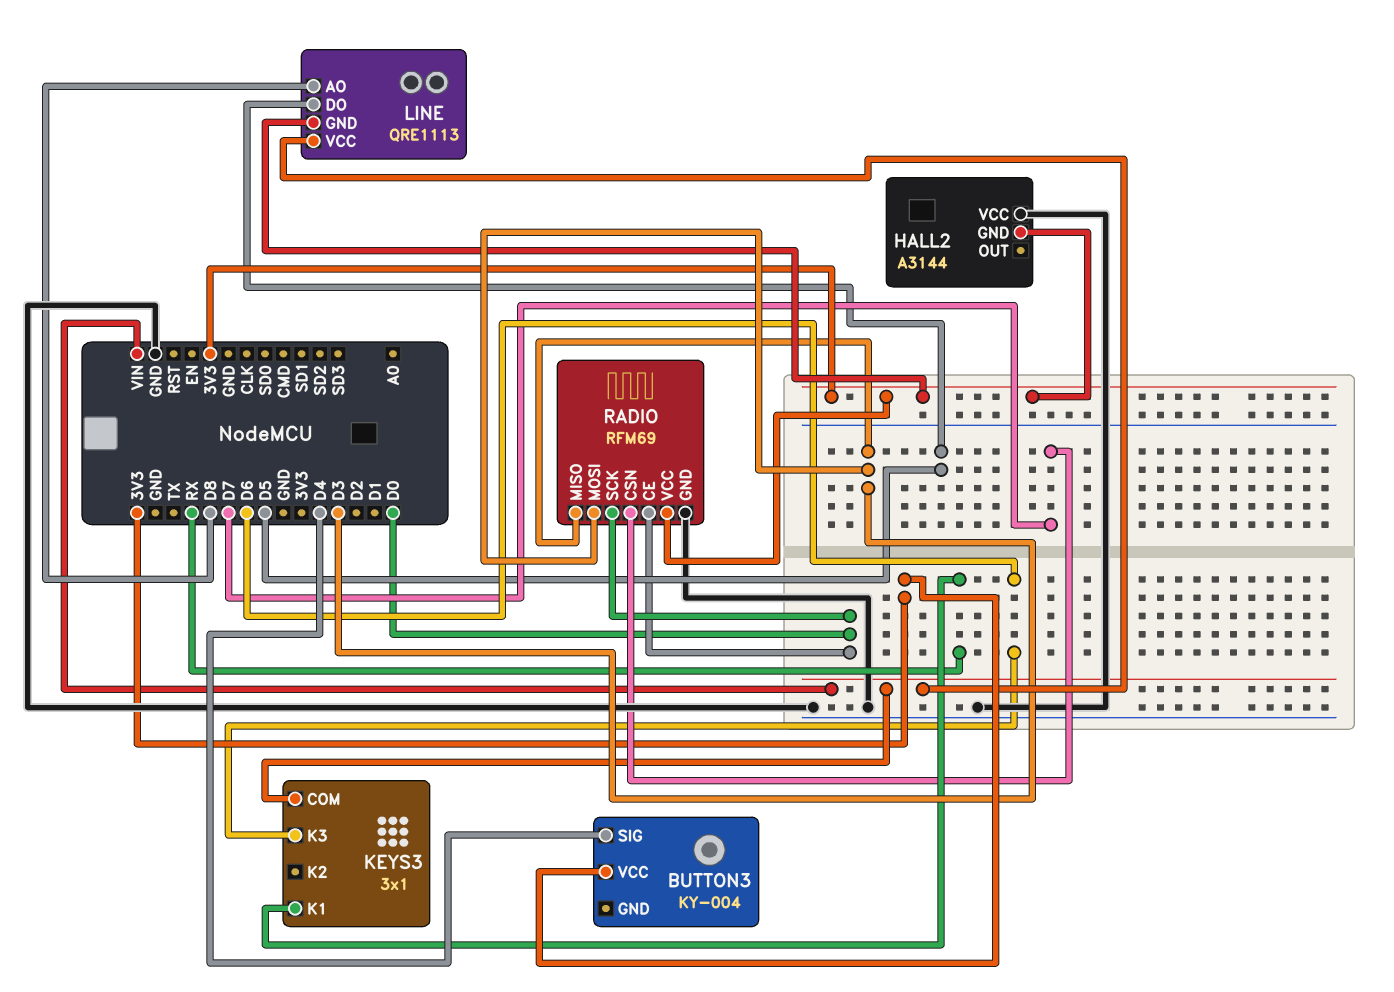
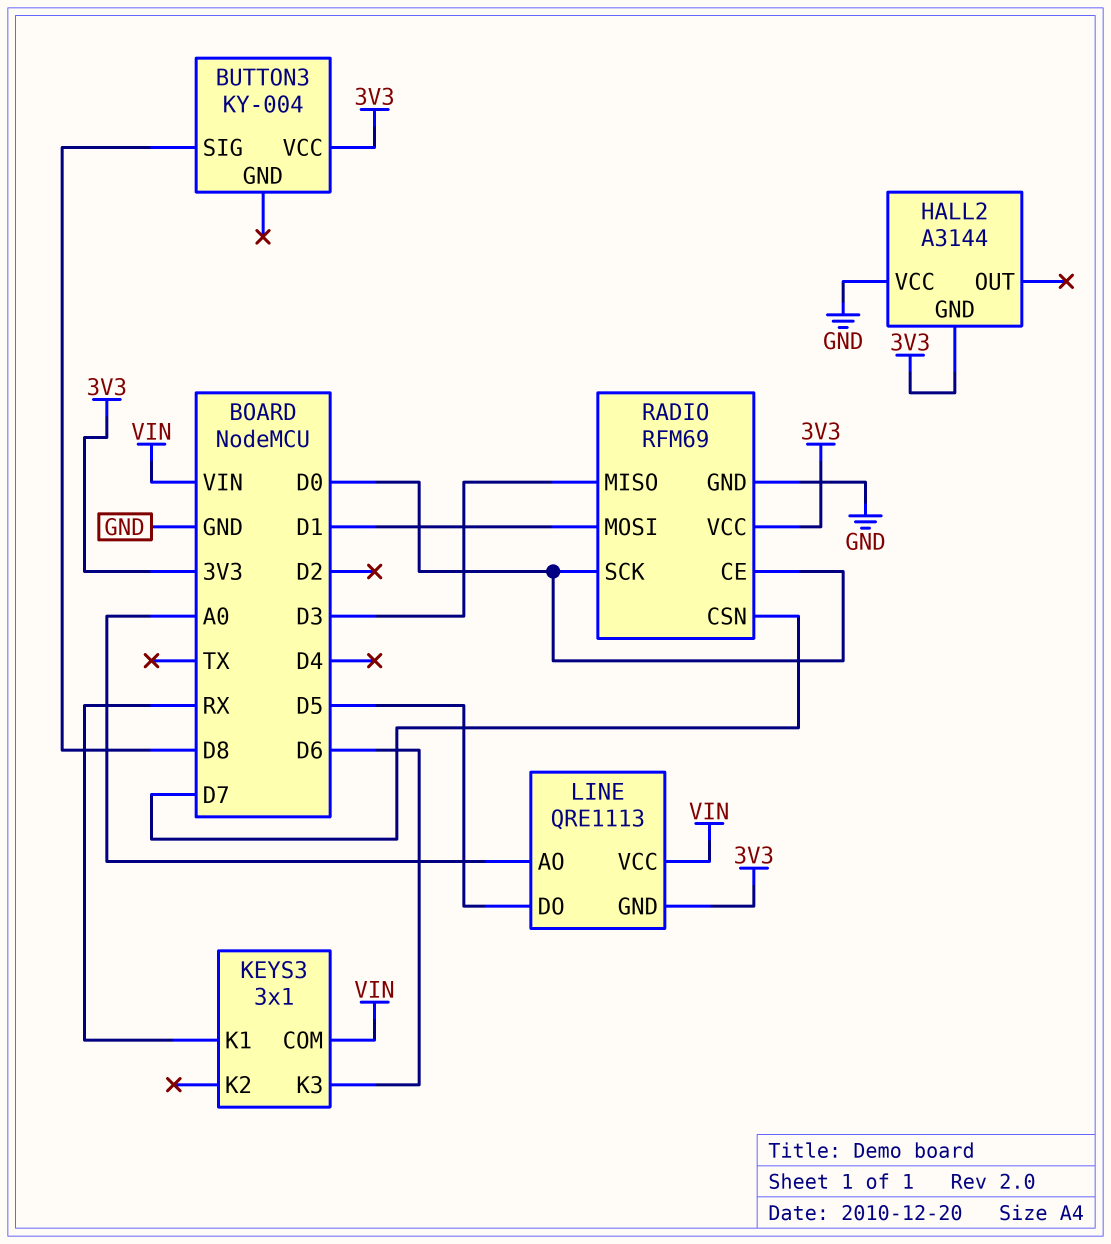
BUTTON3 pin SIG: D4 -> D8
LINE pin AO: D8 -> A0
RADIO pin MOSI: D3 -> D1

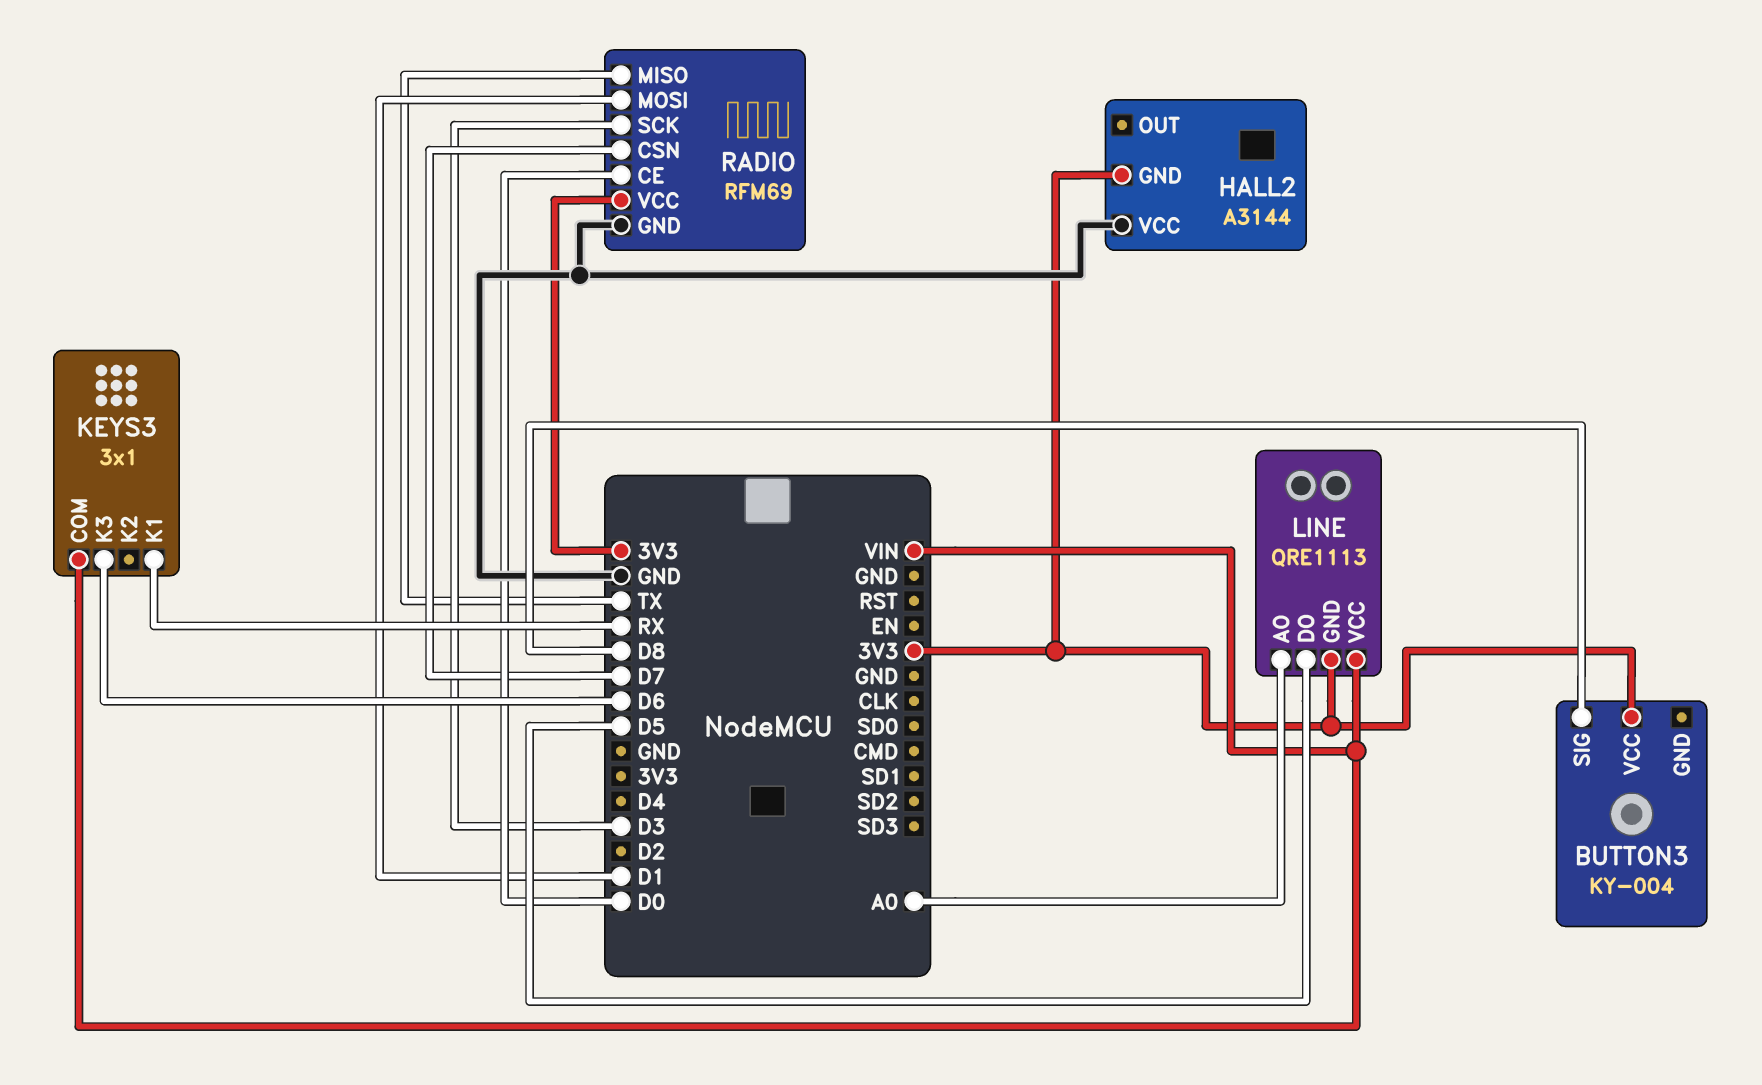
RADIO pin MISO: D3 -> TX
RADIO pin SCK: D0 -> D3

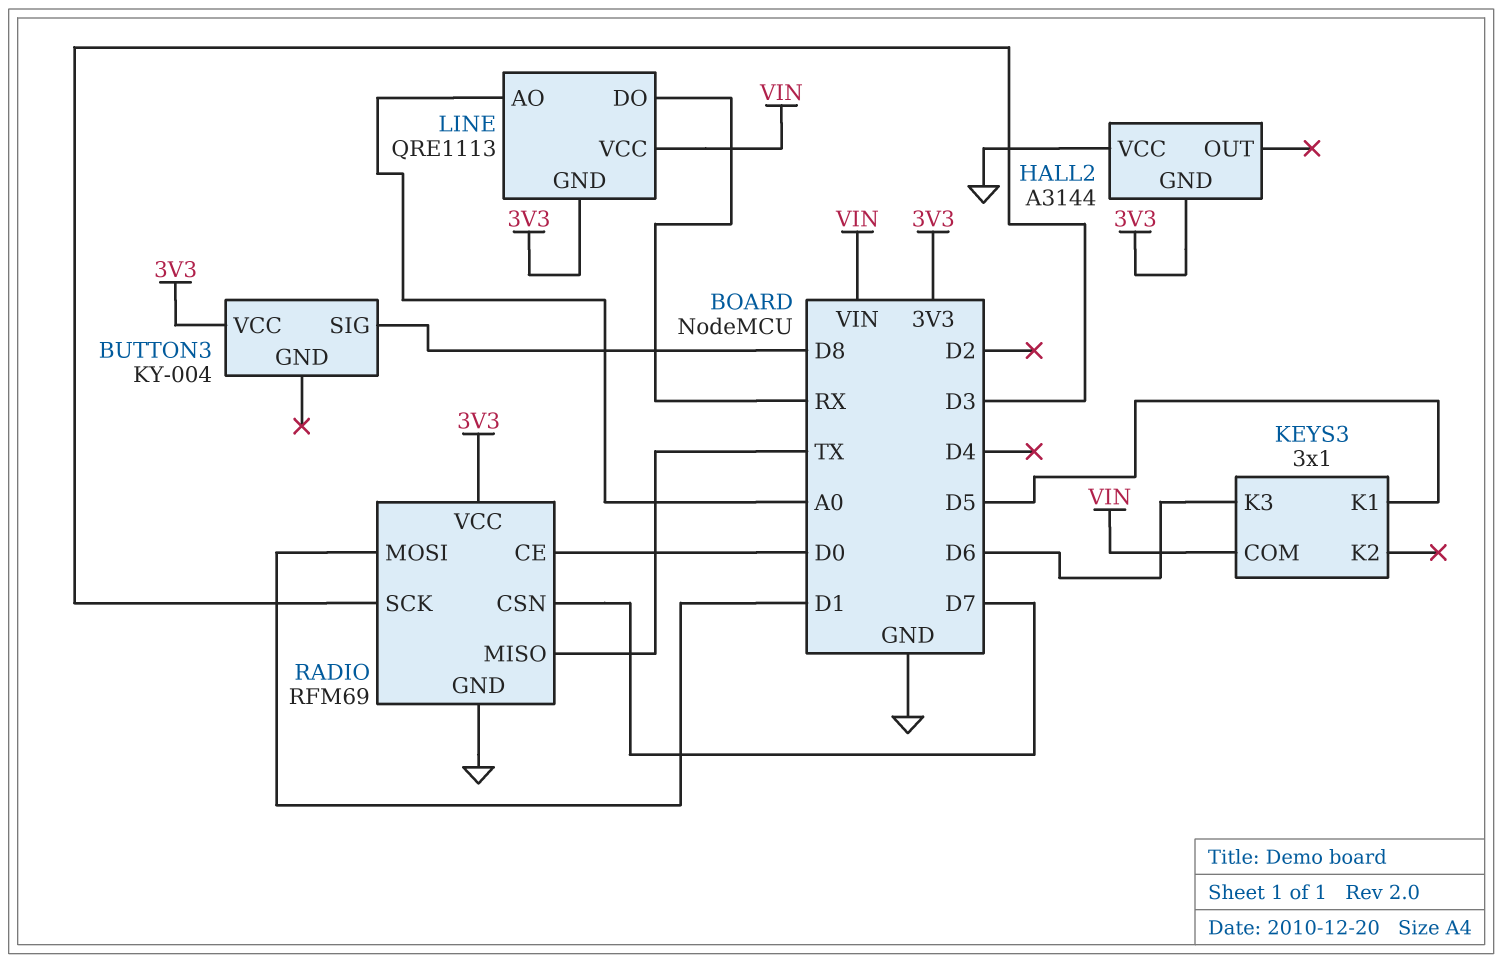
KEYS3 pin K1: RX -> D5
LINE pin DO: D5 -> RX

